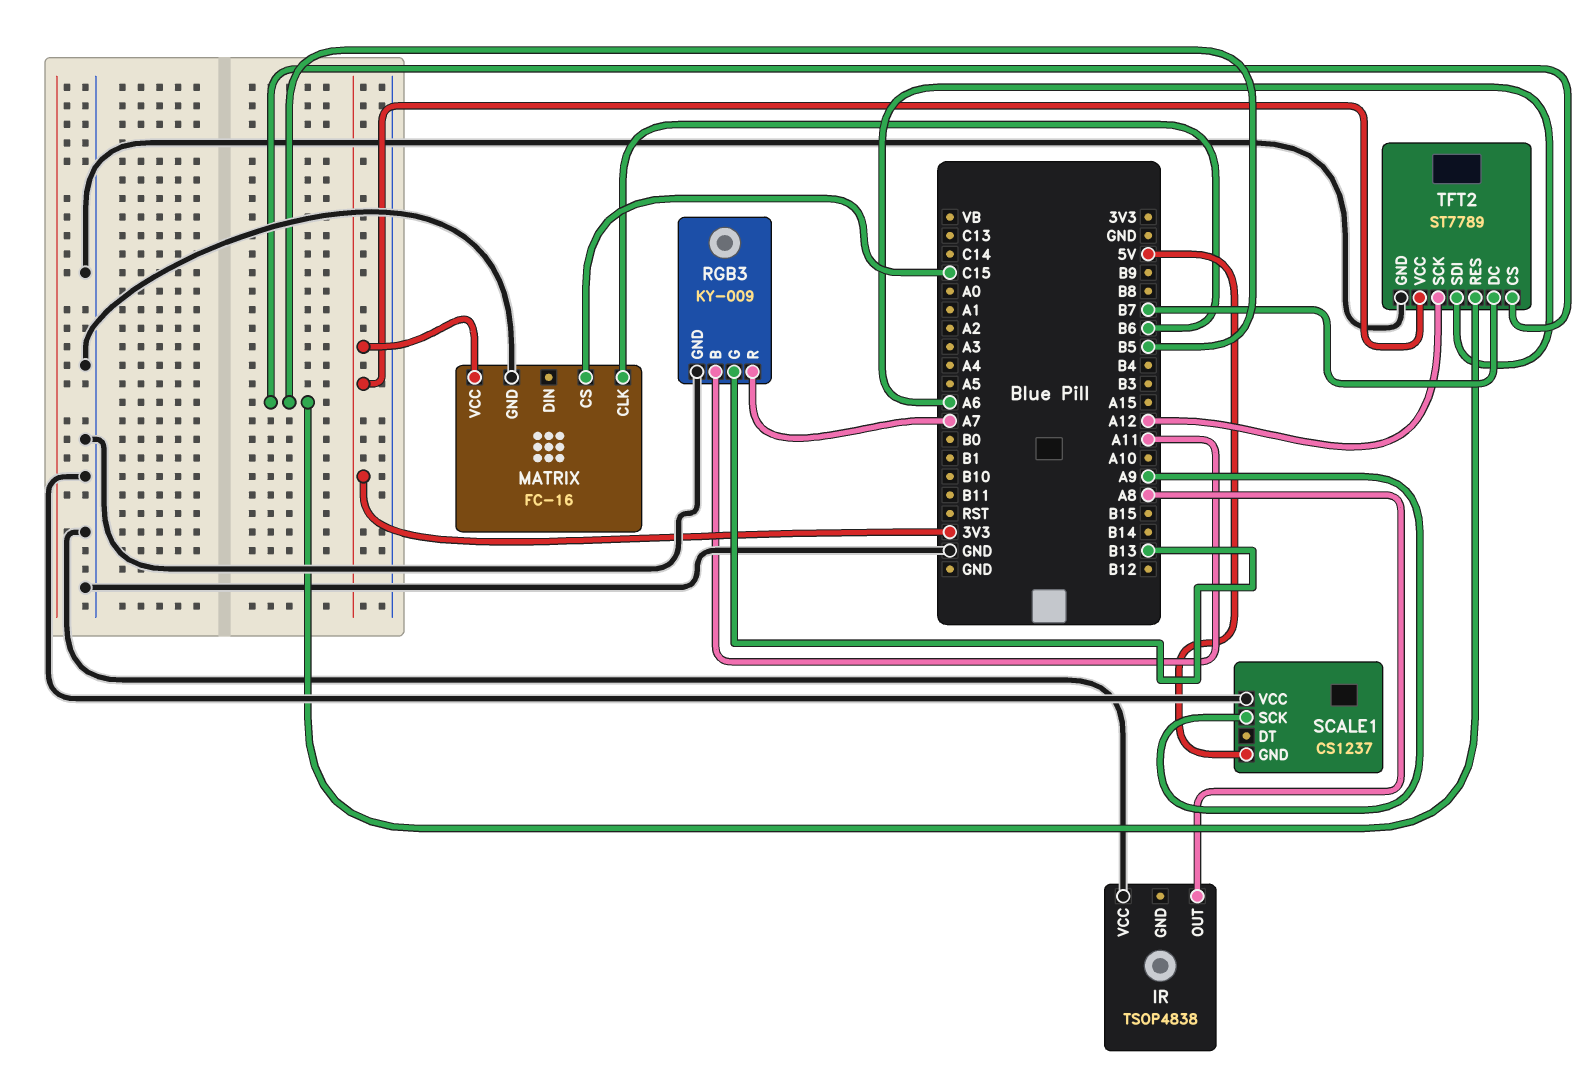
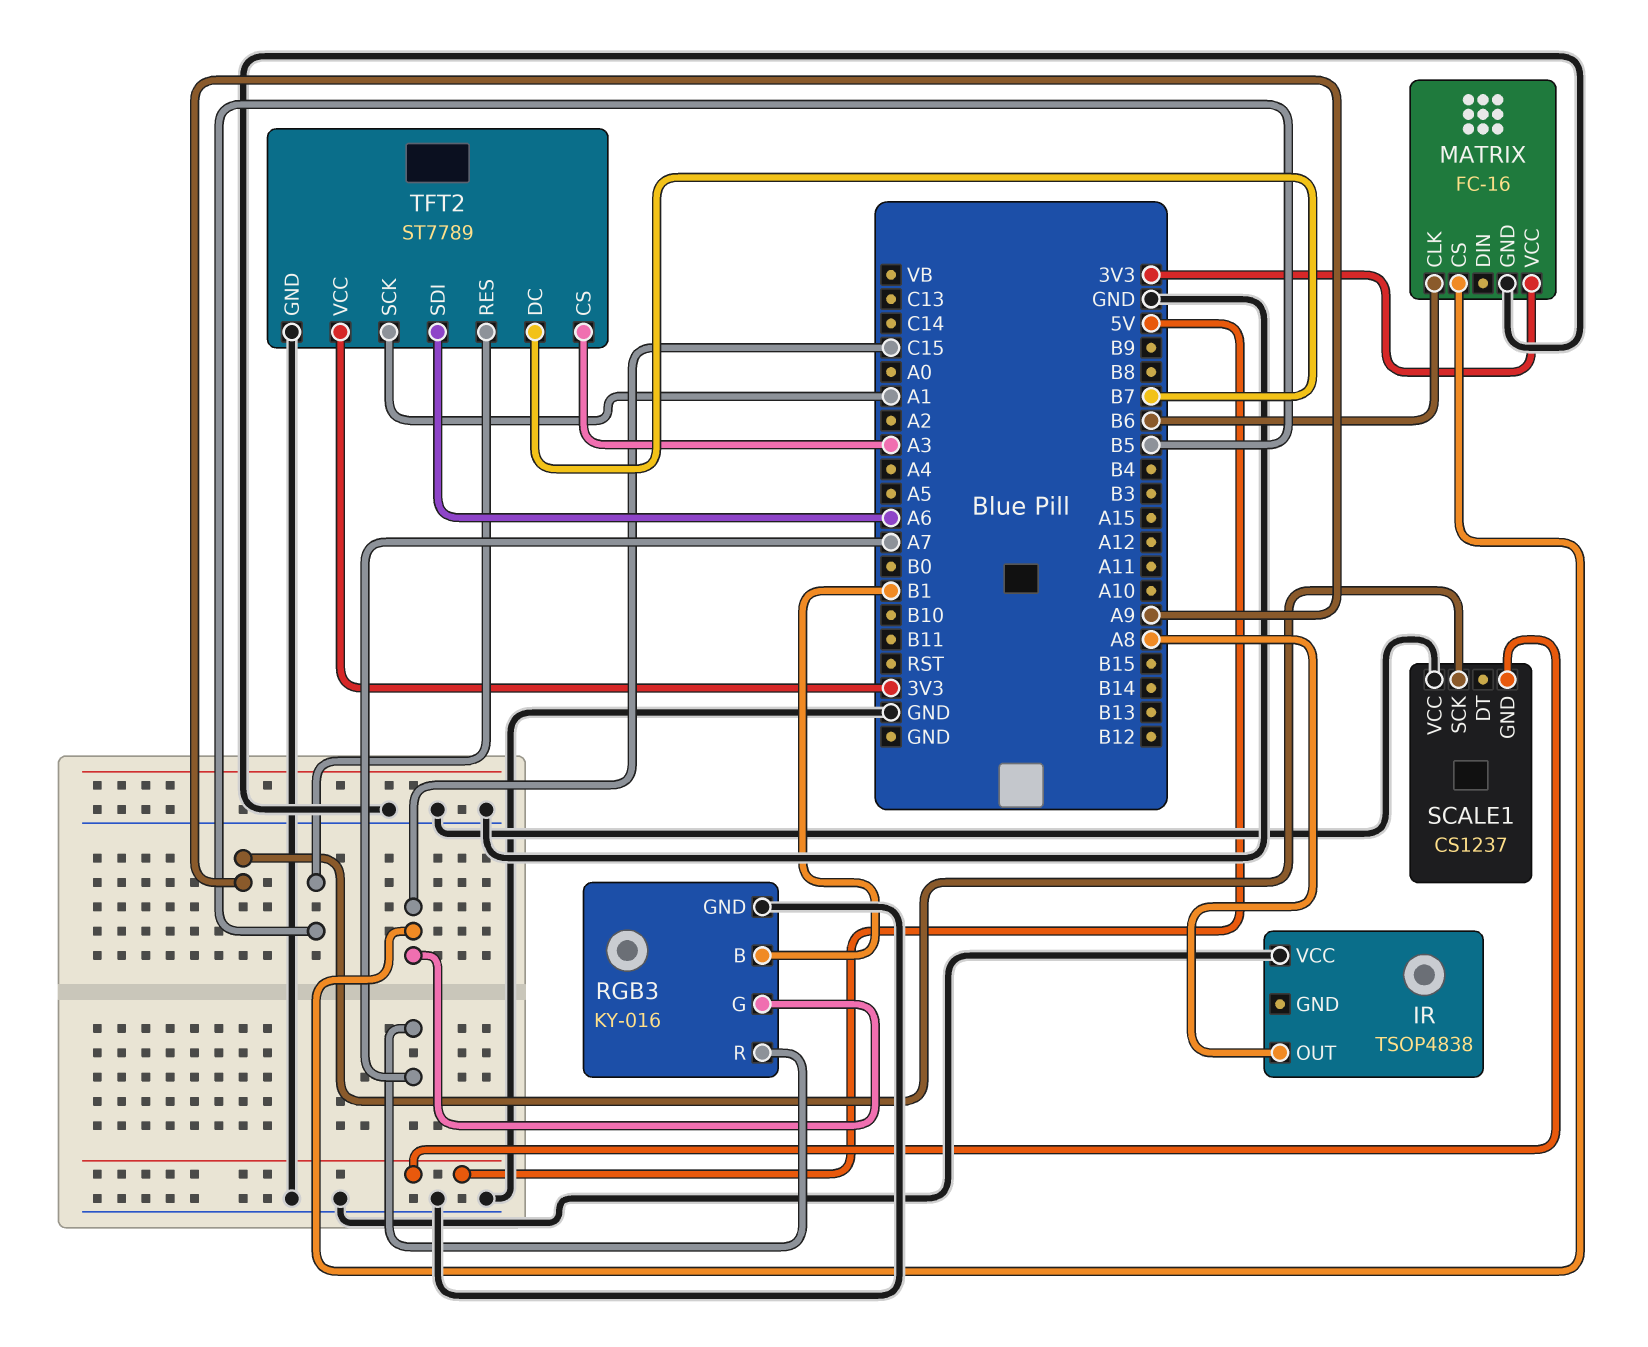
RGB3: KY-009 -> KY-016
RGB3 pin B: A11 -> B1
RGB3 pin G: B13 -> C15
TFT2 pin CS: B5 -> A3
TFT2 pin SCK: A12 -> A1

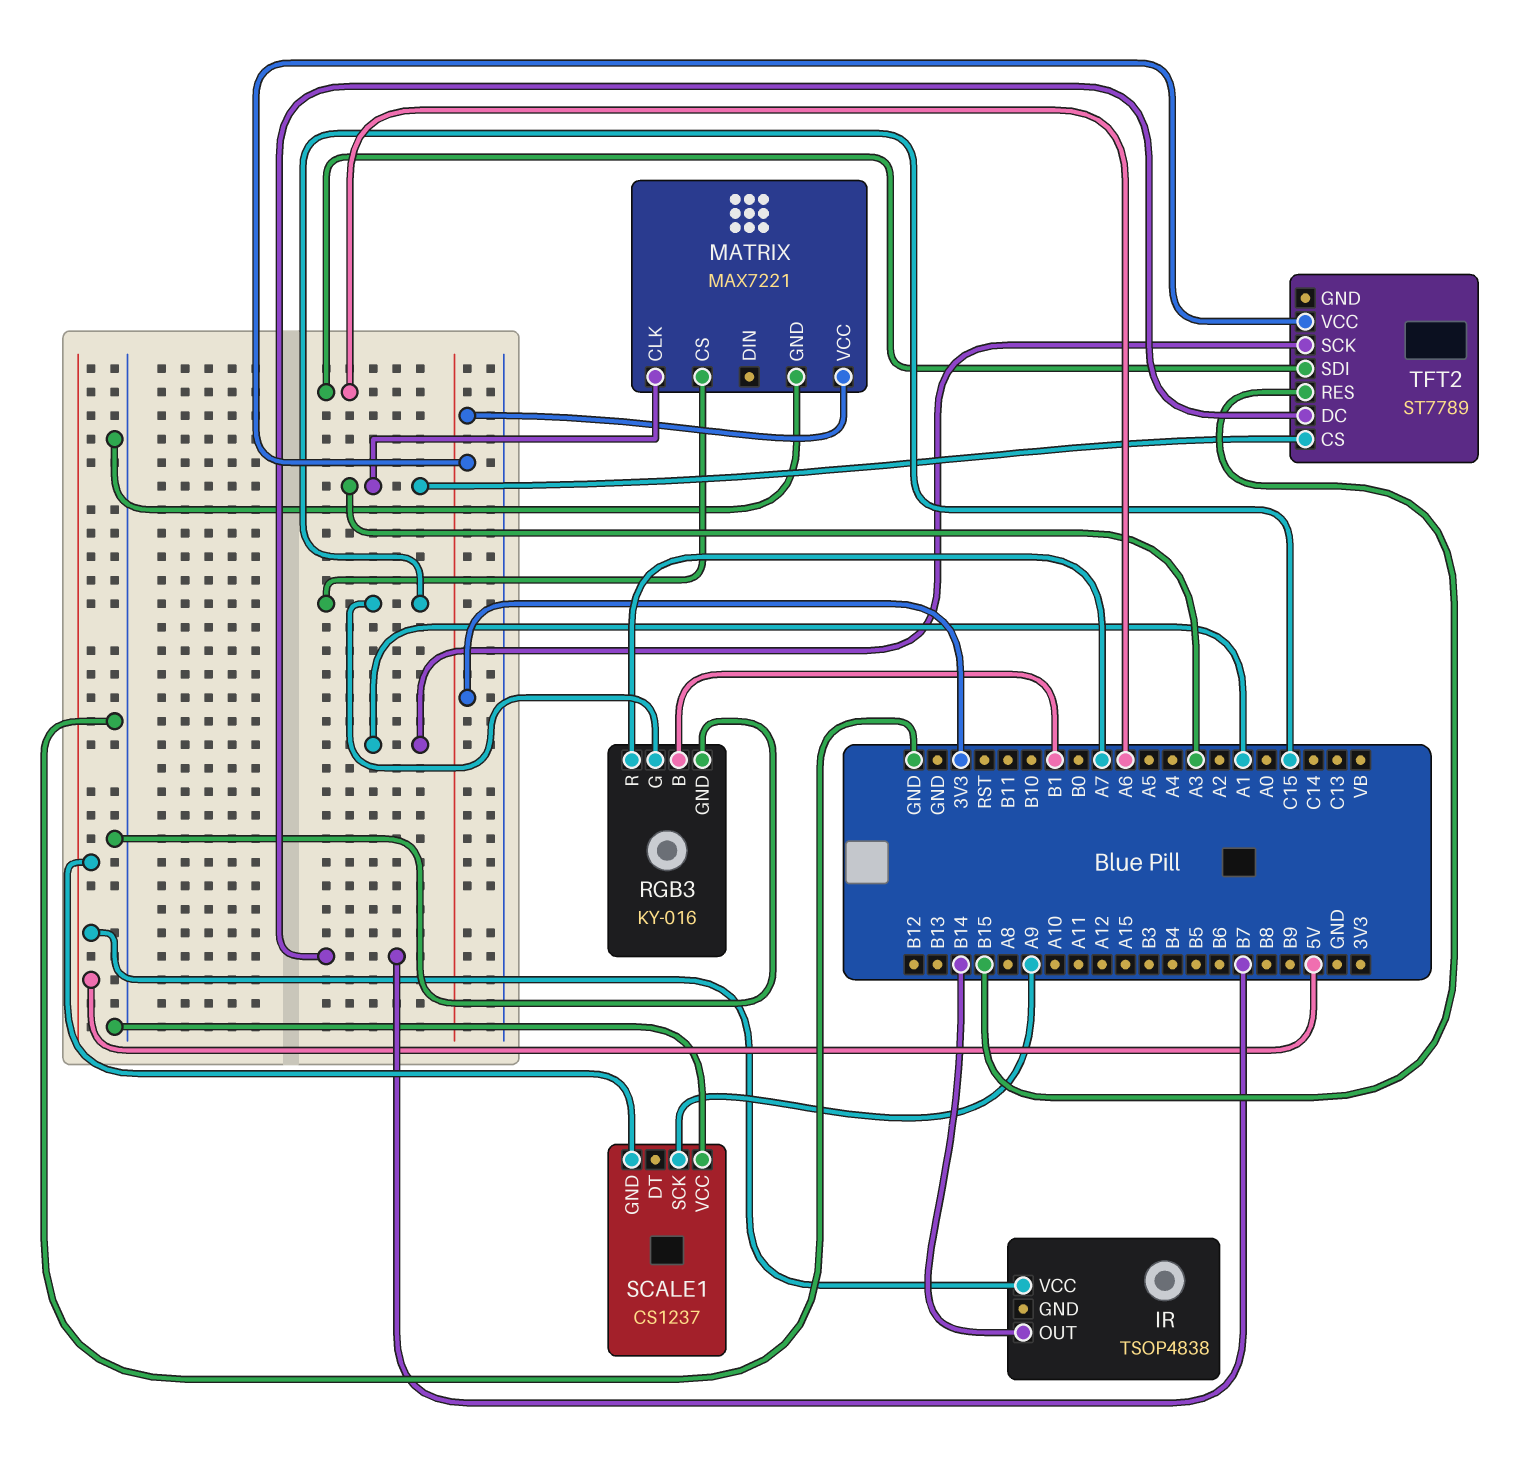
IR pin OUT: A8 -> B14
IR pin VCC: GND -> 5V
MATRIX: FC-16 -> MAX7221
MATRIX pin CLK: B6 -> A3
TFT2 pin GND: GND -> none
TFT2 pin RES: B5 -> B15

